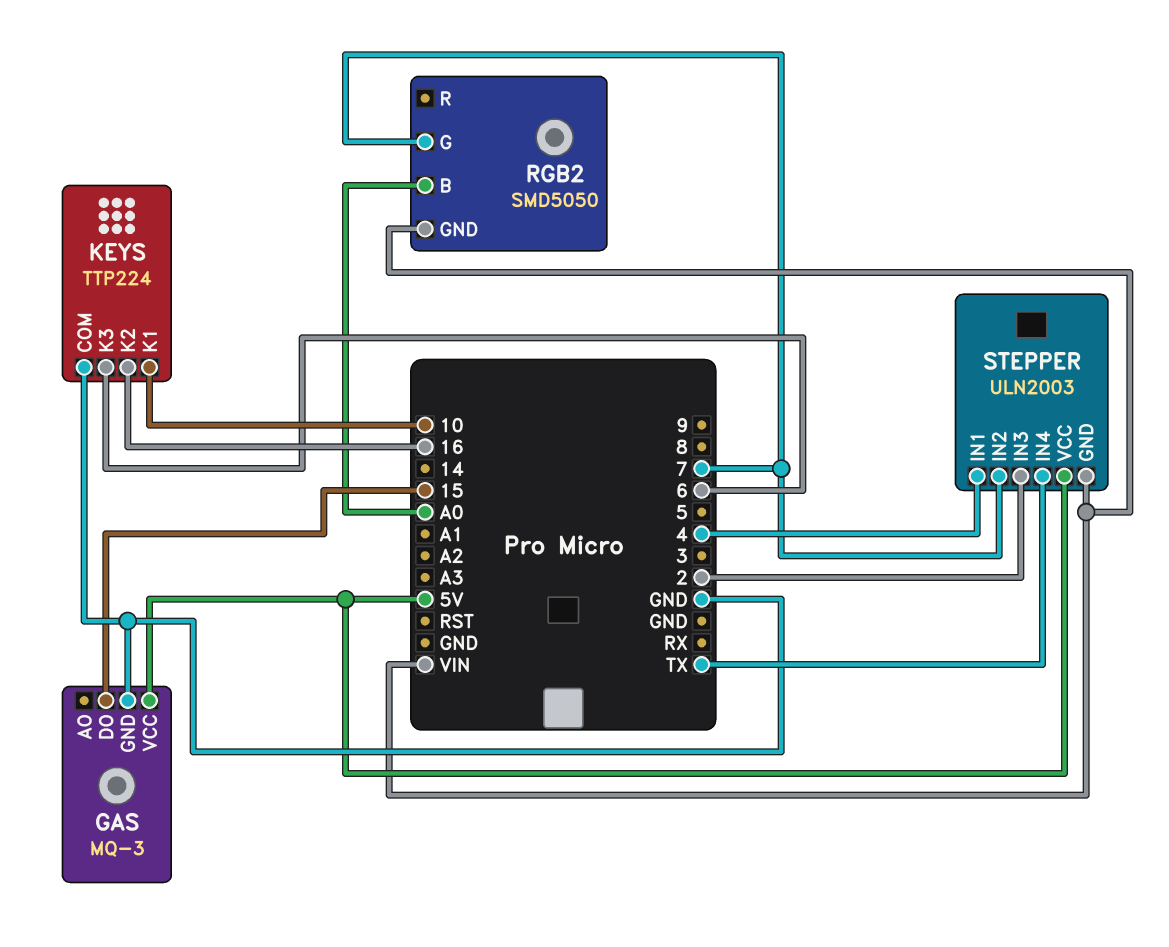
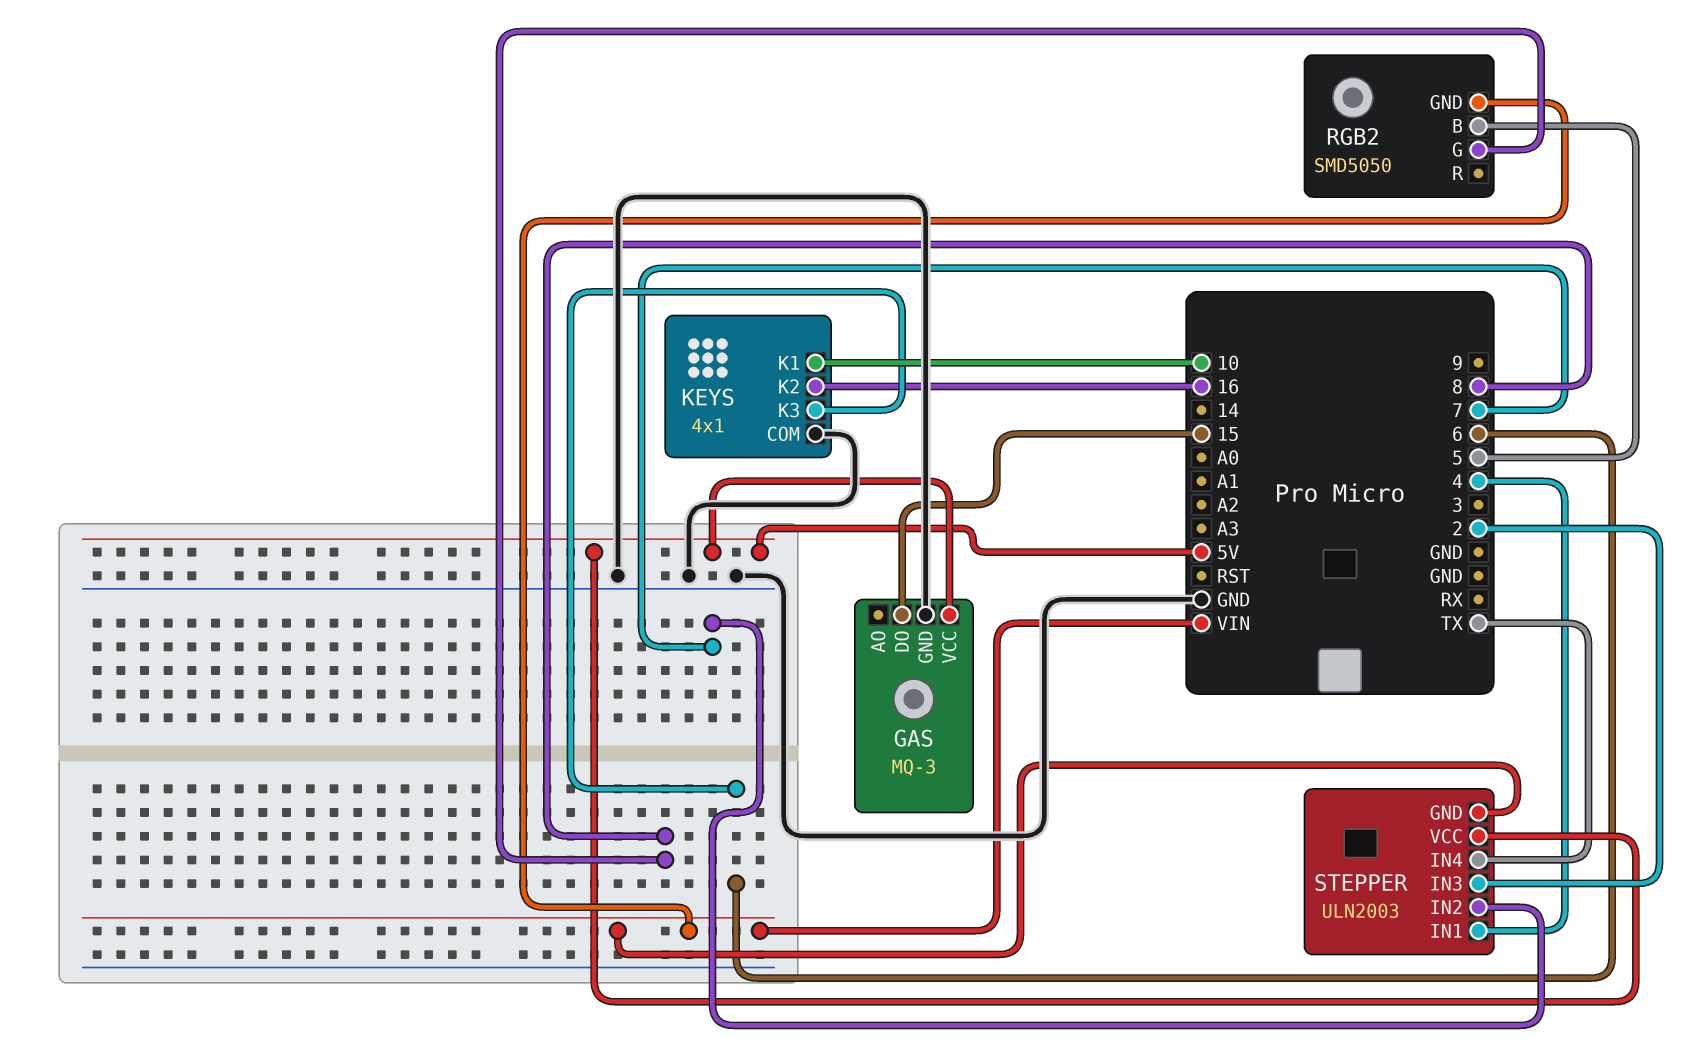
KEYS: TTP224 -> 4x1
RGB2 pin B: A0 -> 5
RGB2 pin G: 7 -> 8

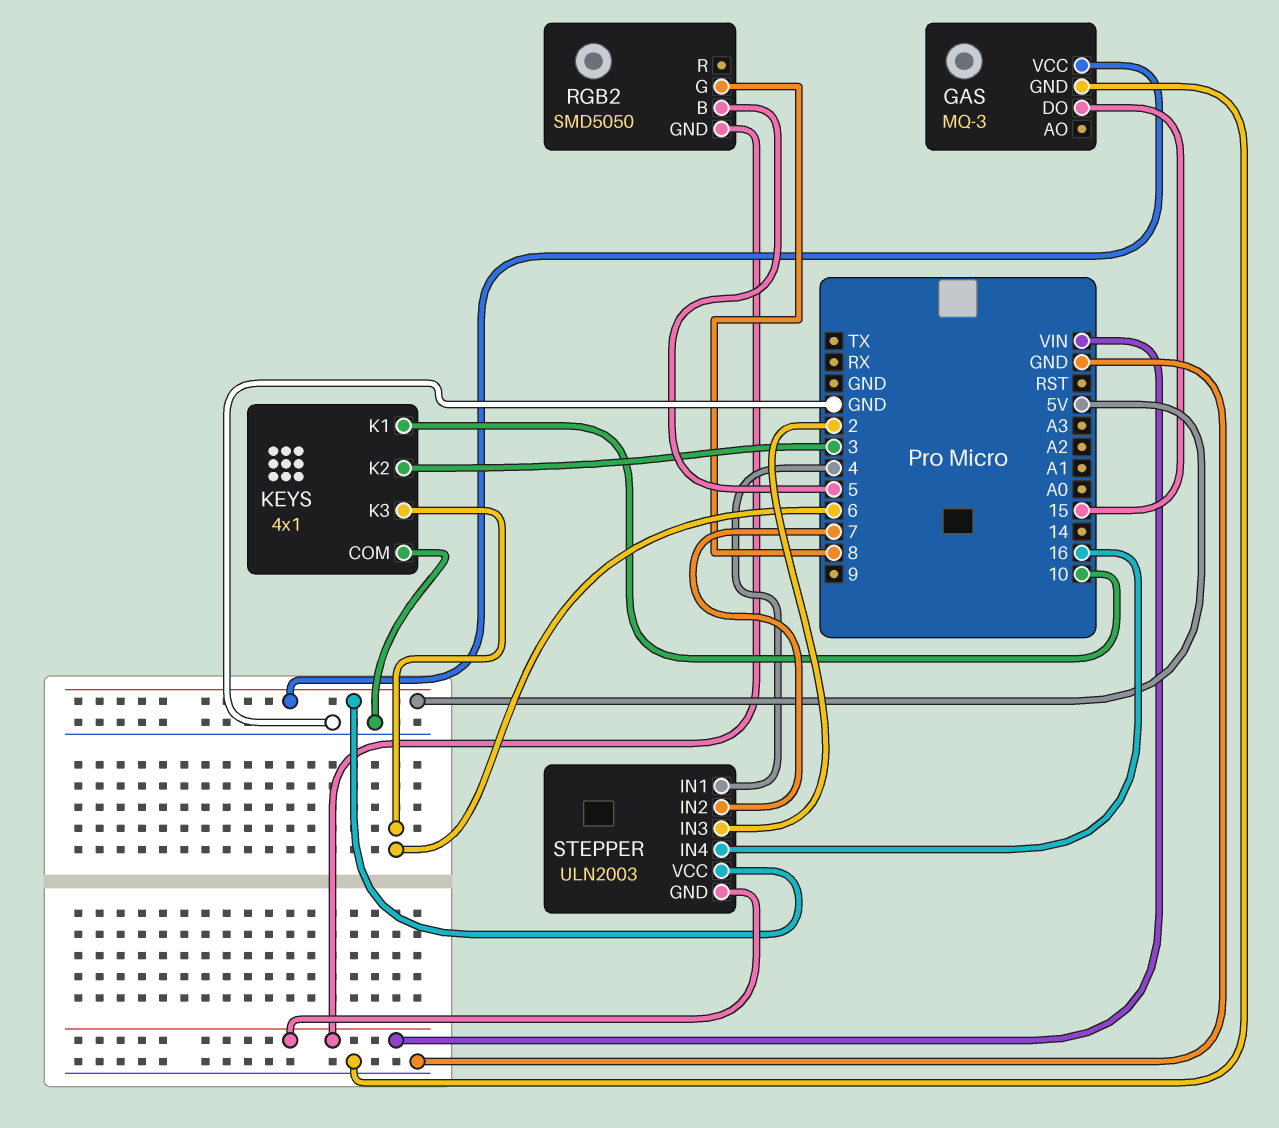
KEYS pin K2: 16 -> 3
STEPPER pin IN4: TX -> 16

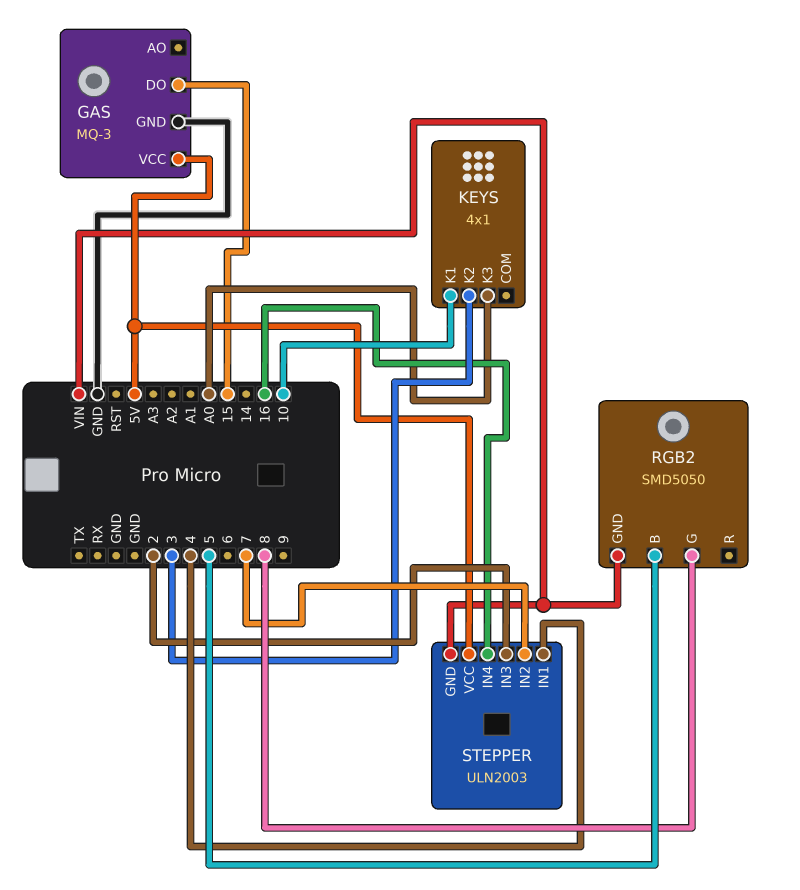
KEYS pin COM: GND -> none
KEYS pin K3: 6 -> A0

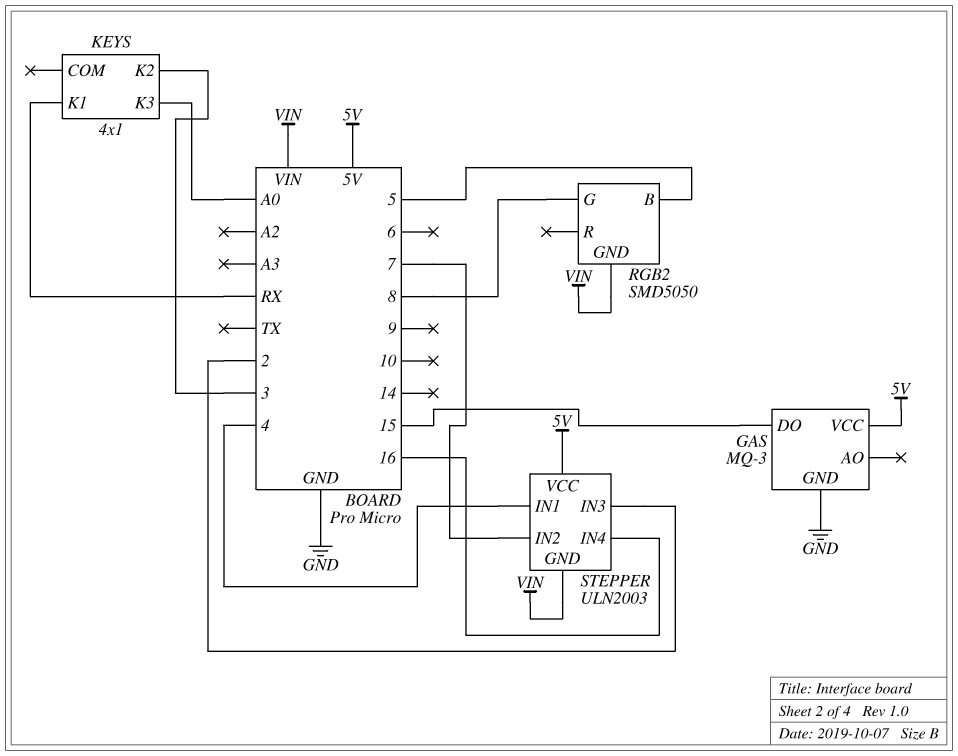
KEYS pin K1: 10 -> RX

